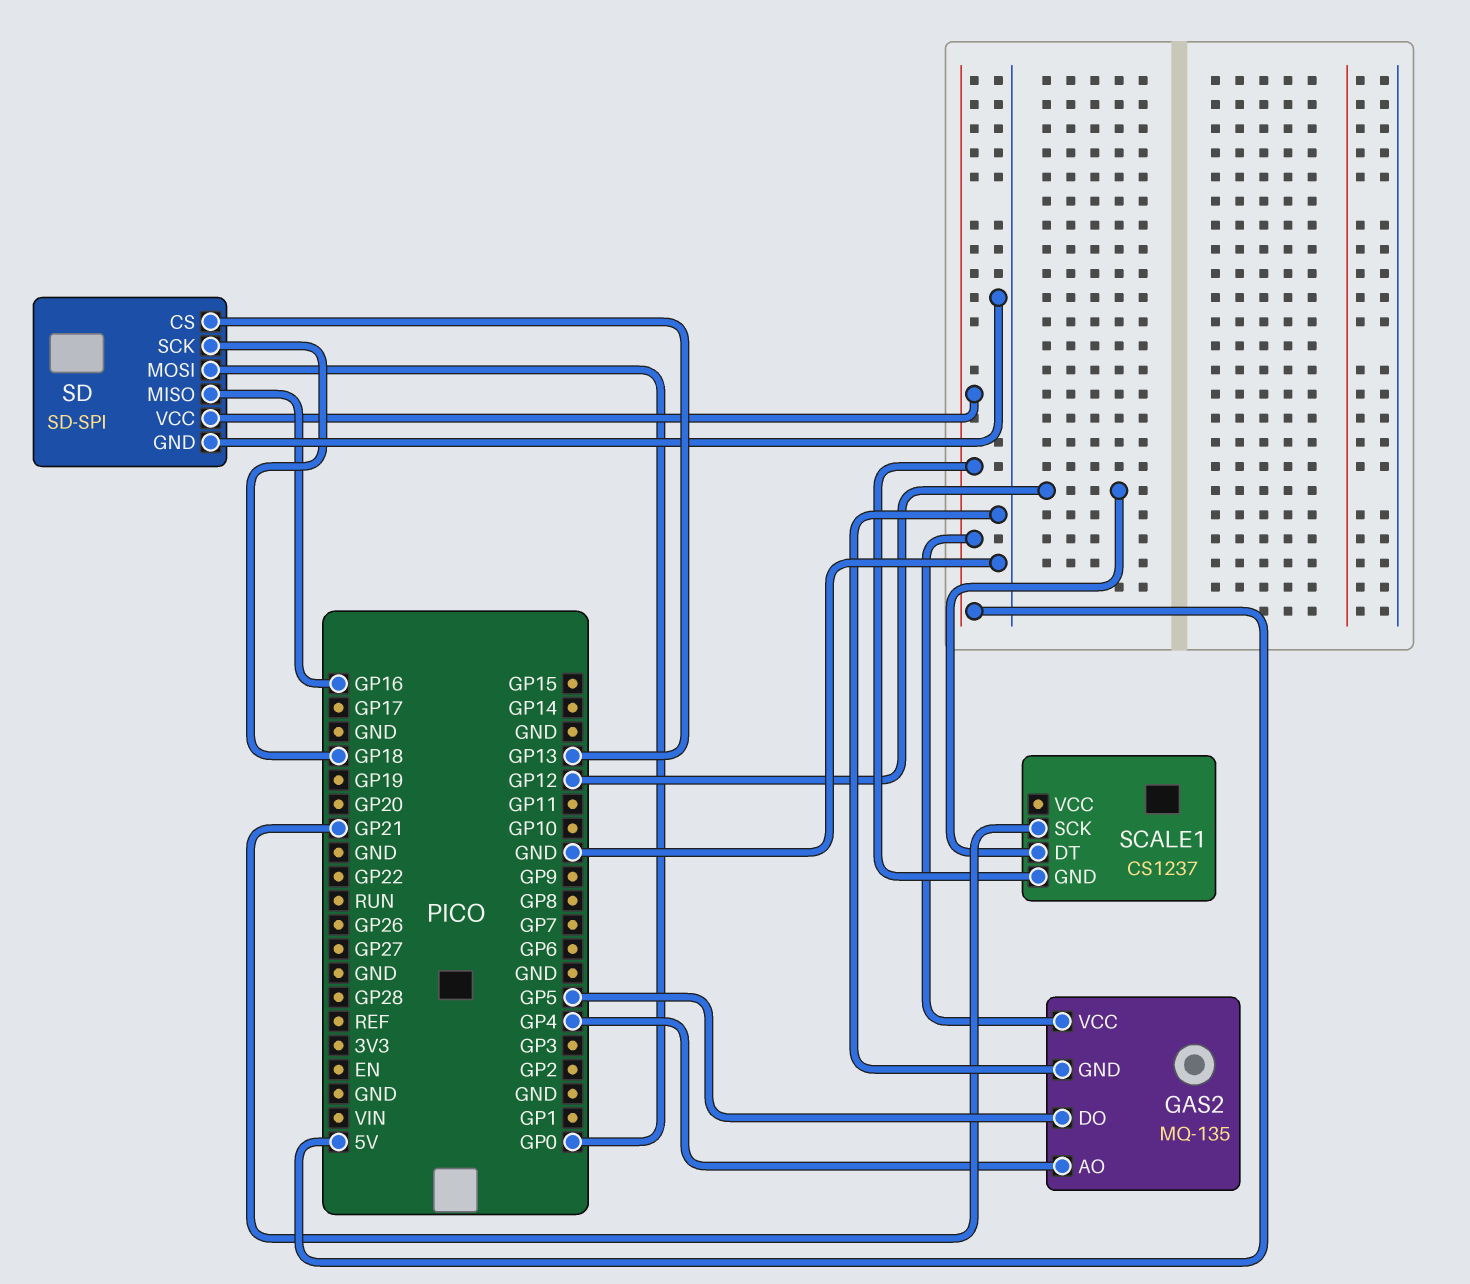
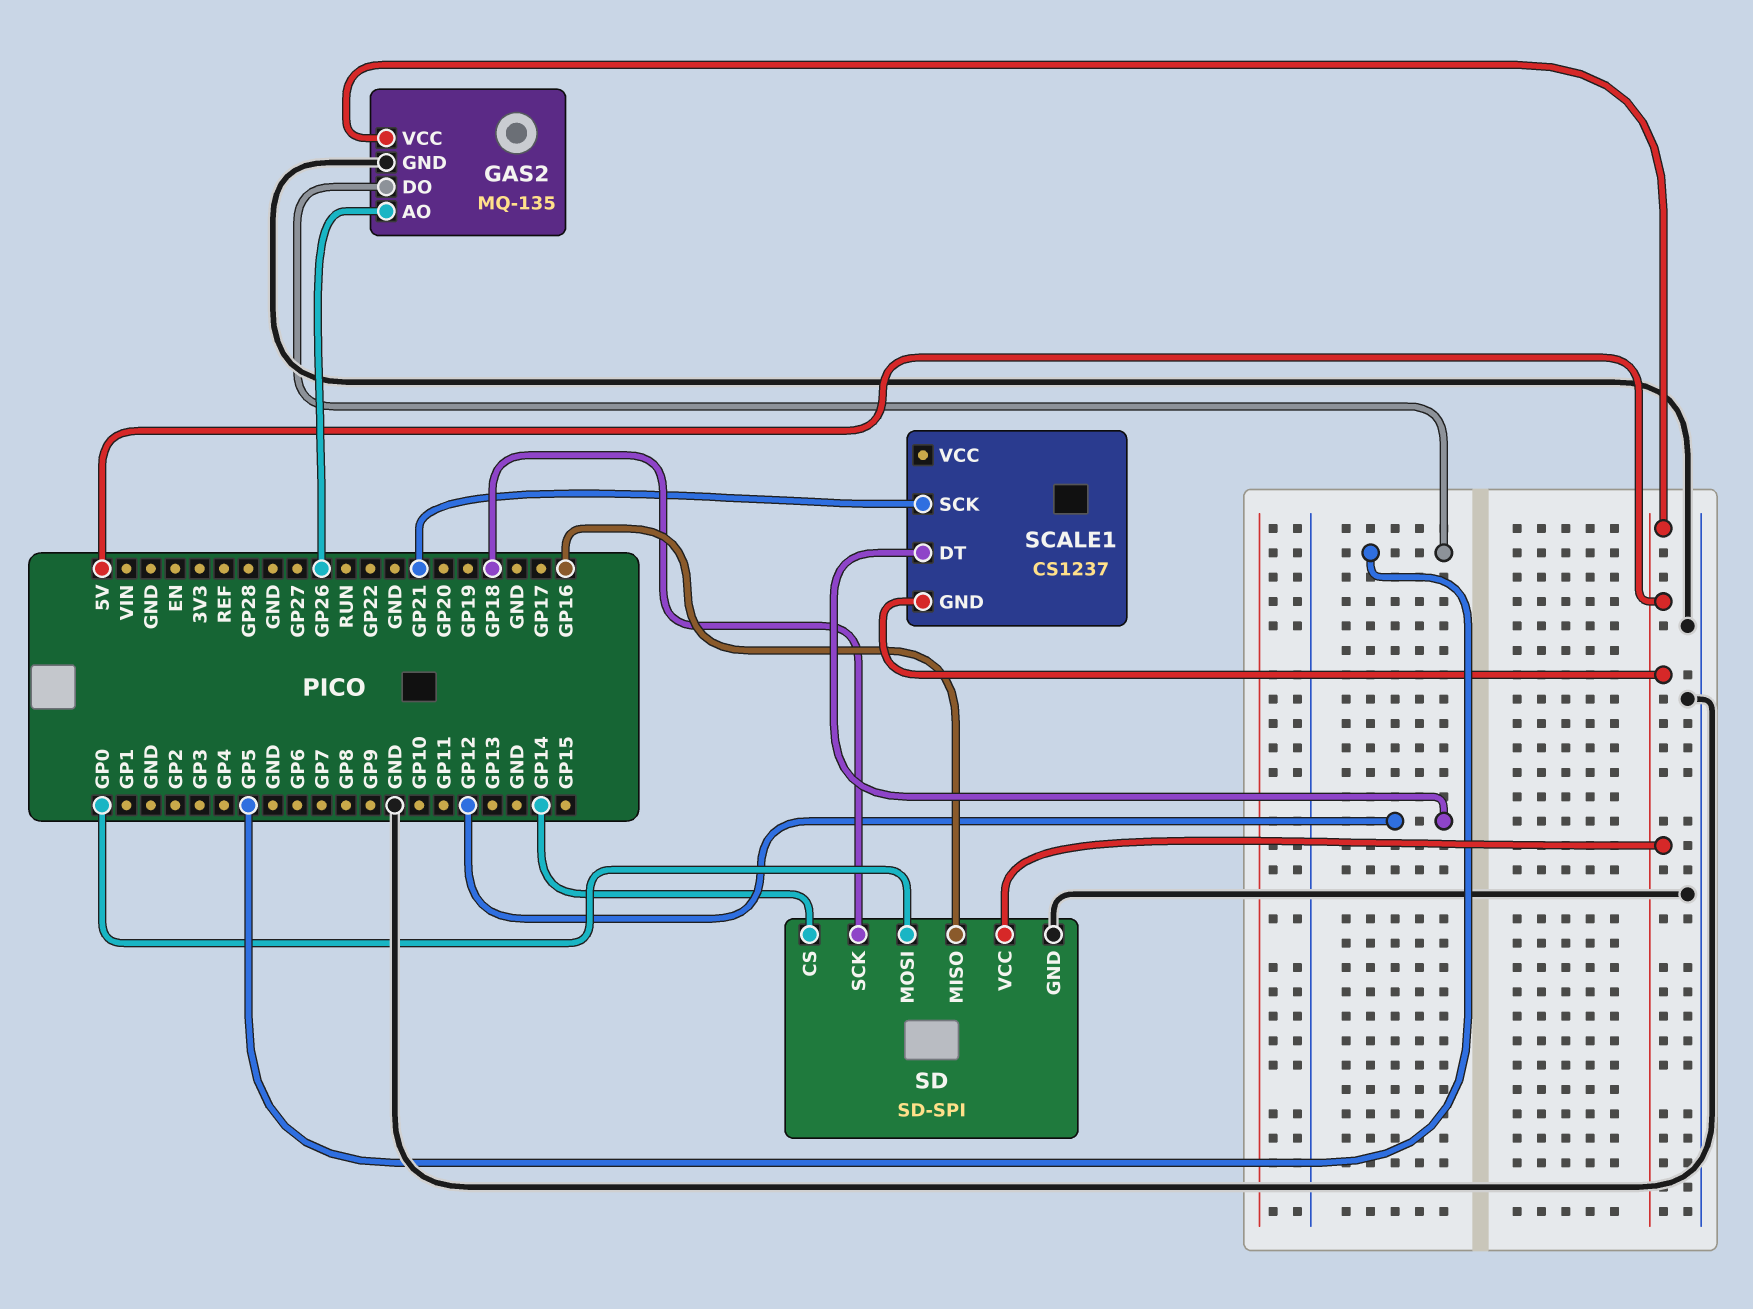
GAS2 pin AO: GP4 -> GP26
SD pin CS: GP13 -> GP14

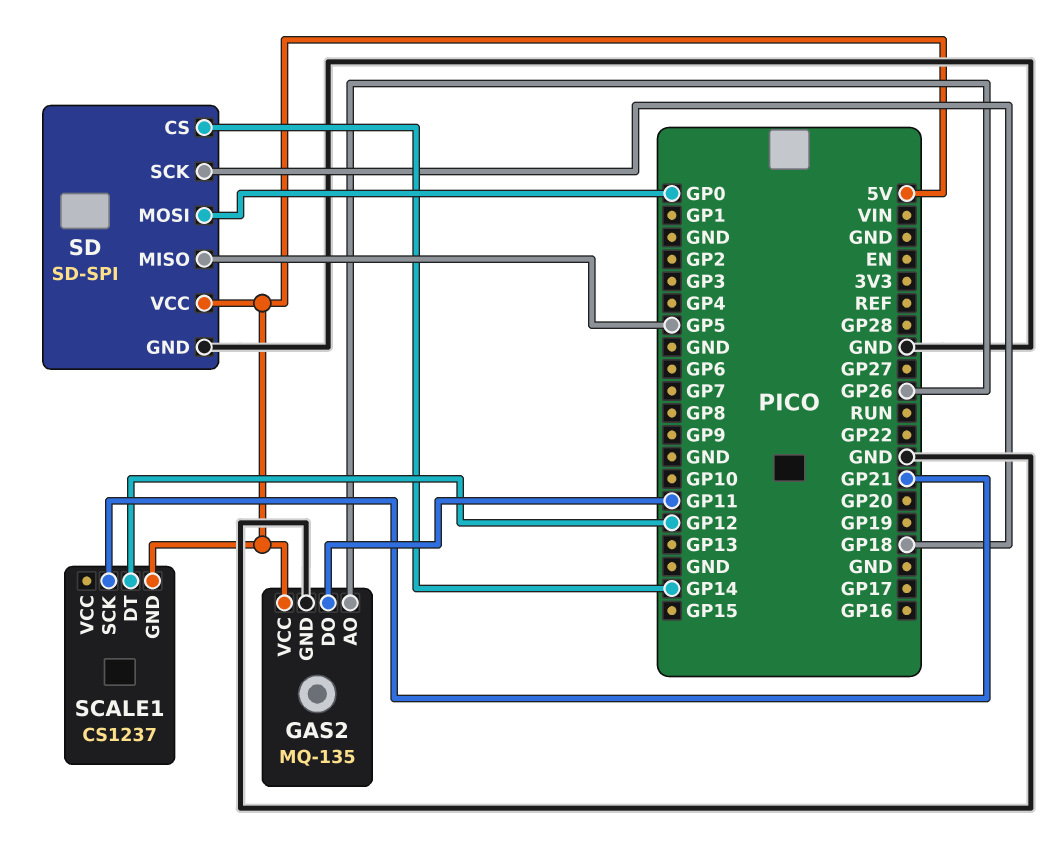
GAS2 pin DO: GP5 -> GP11
SD pin MISO: GP16 -> GP5

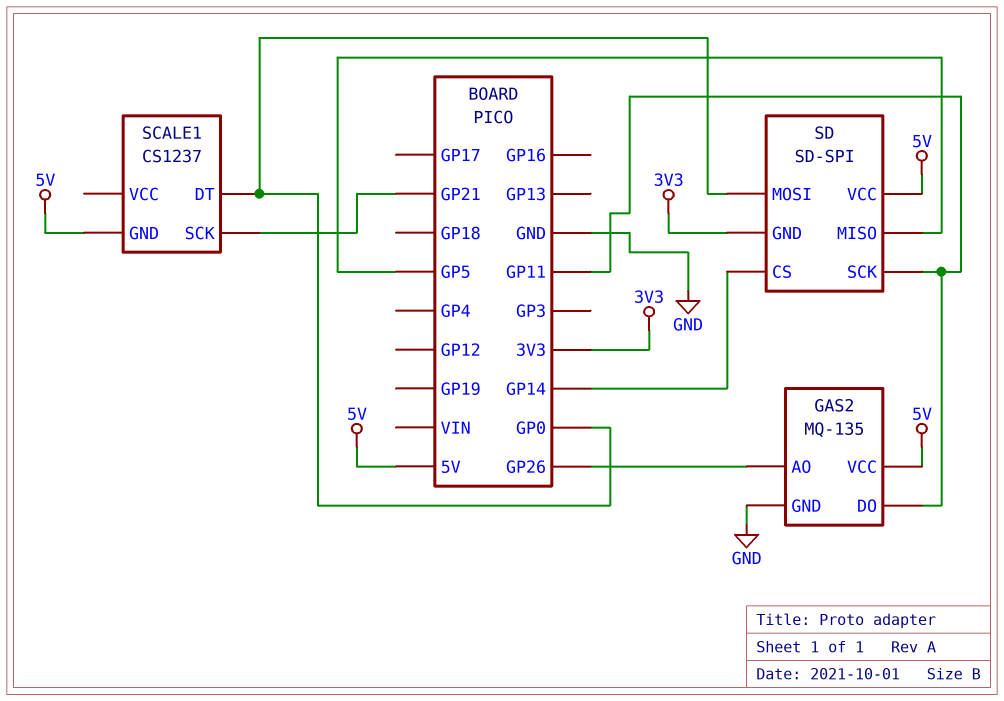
SCALE1 pin DT: GP12 -> GP0
SD pin GND: GND -> 3V3
SD pin SCK: GP18 -> GP11

